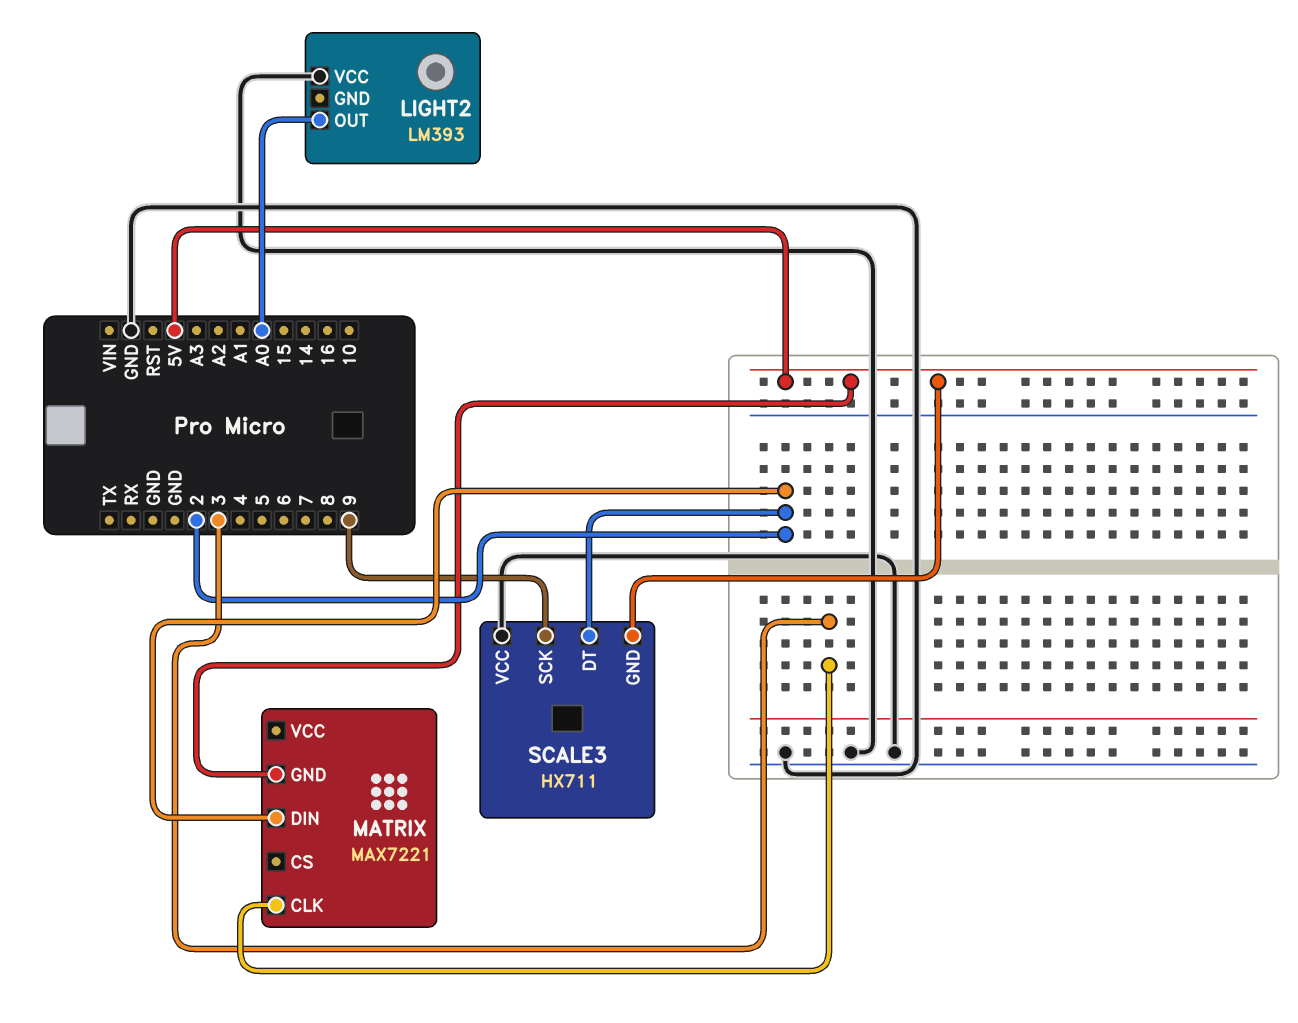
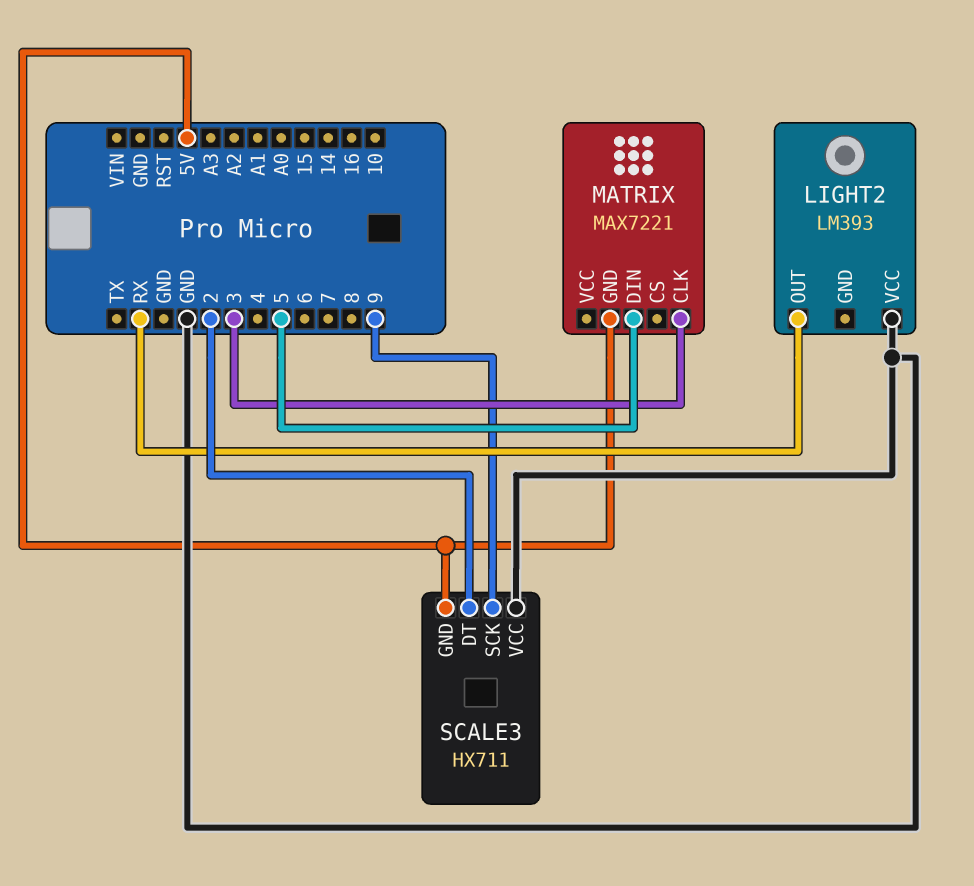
LIGHT2 pin OUT: A0 -> RX
MATRIX pin DIN: 2 -> 5

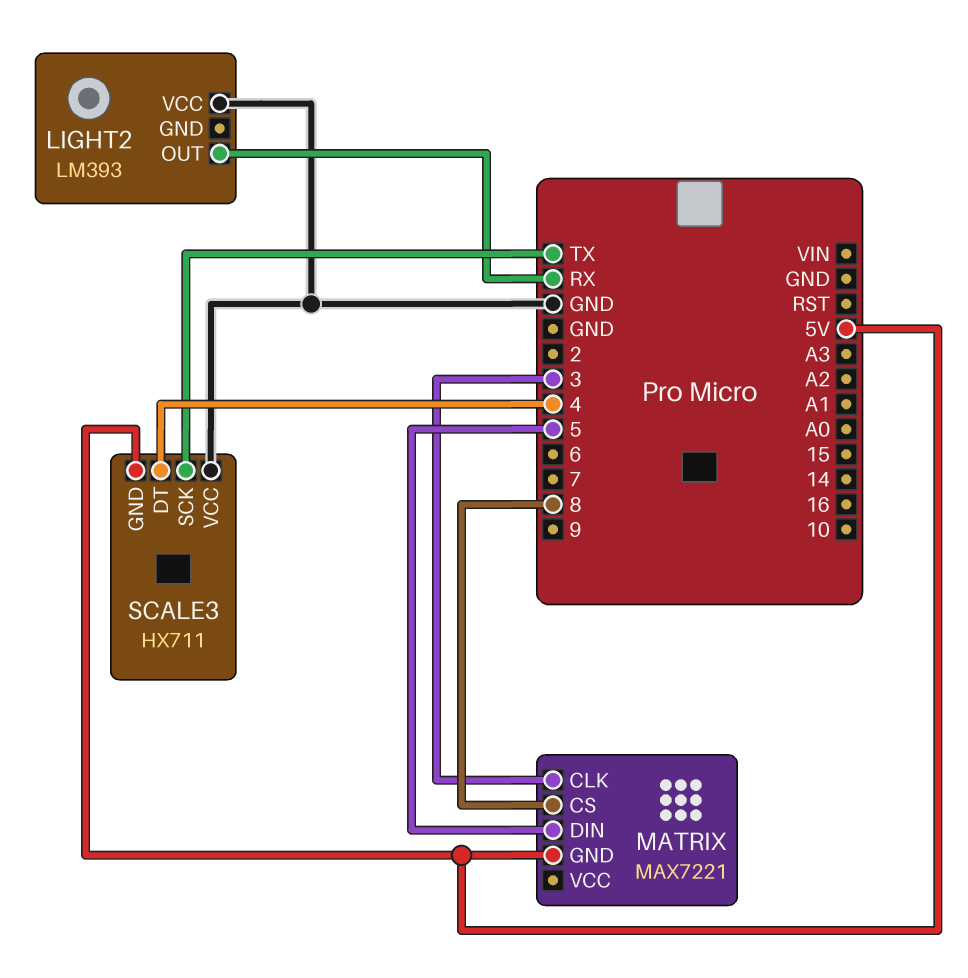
MATRIX pin CS: none -> 8
SCALE3 pin DT: 2 -> 4
SCALE3 pin SCK: 9 -> TX

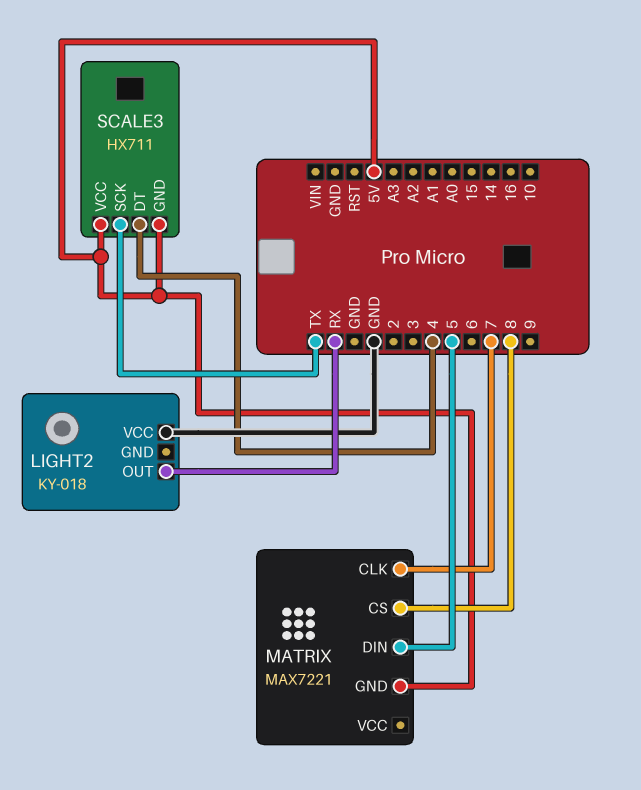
LIGHT2: LM393 -> KY-018
MATRIX pin CLK: 3 -> 7
SCALE3 pin VCC: GND -> 5V

